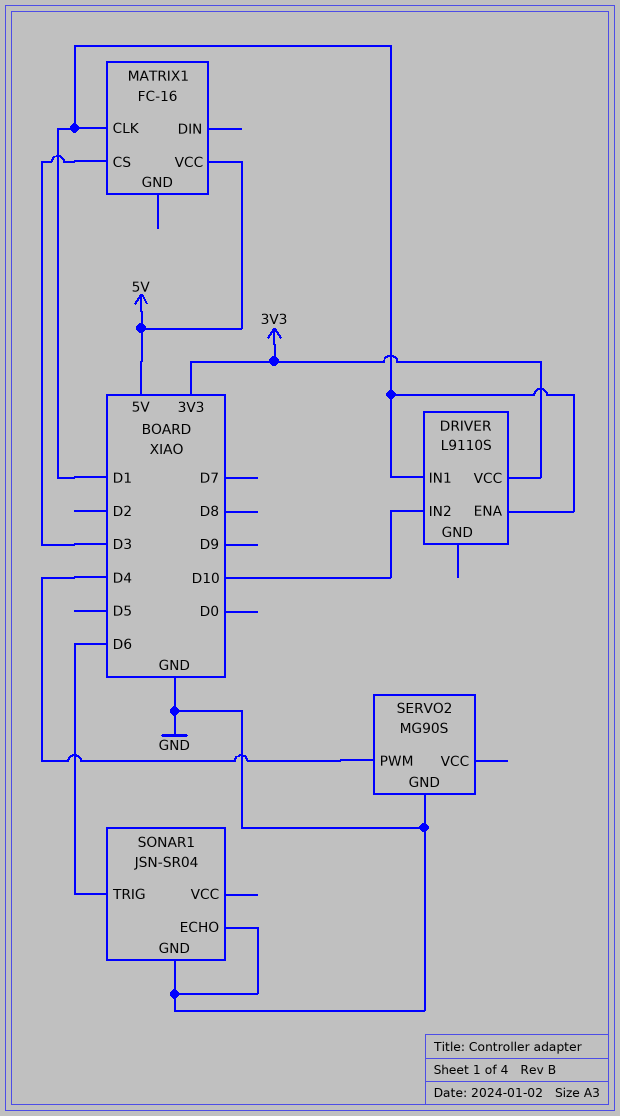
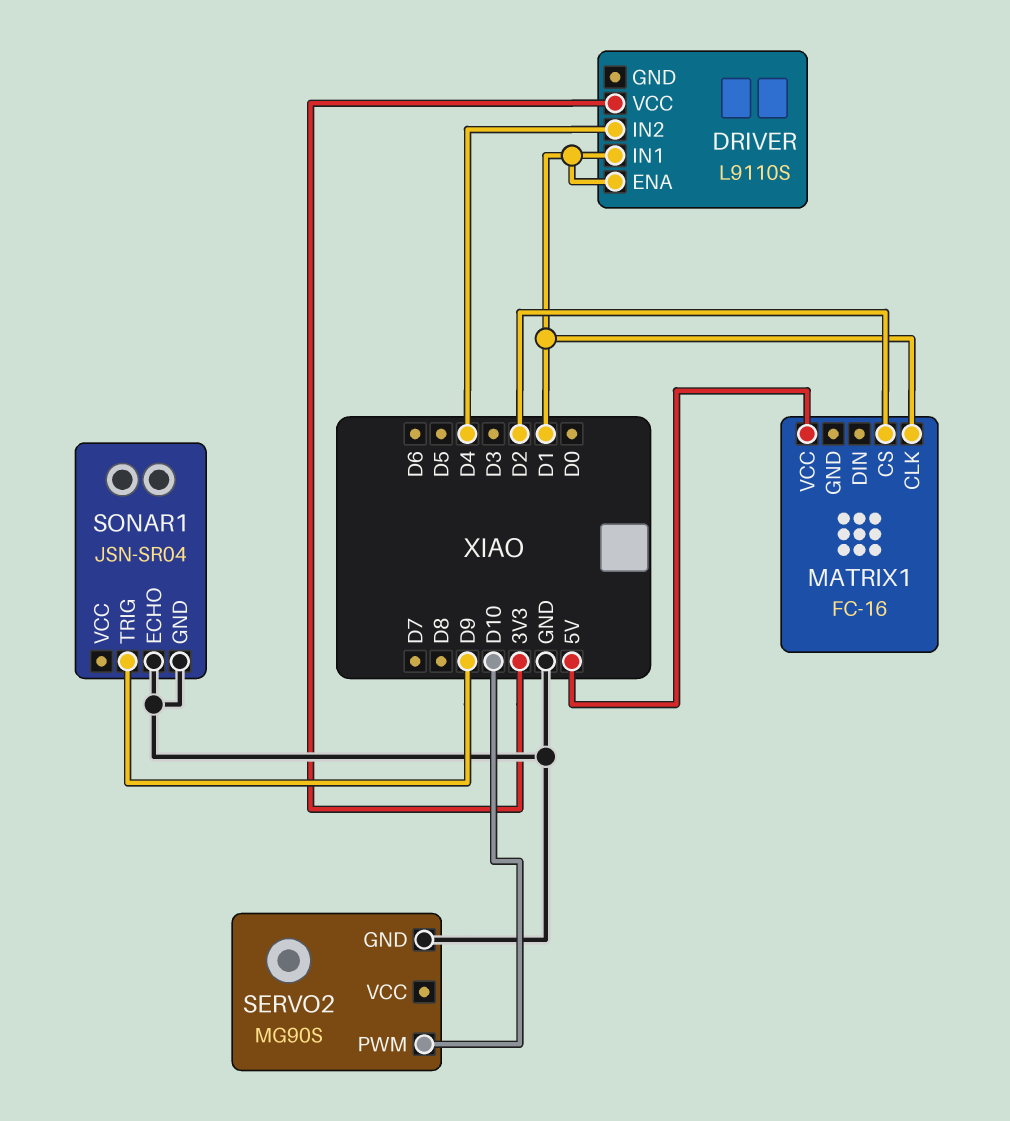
DRIVER pin IN2: D10 -> D4
MATRIX1 pin CS: D3 -> D2
SERVO2 pin PWM: D4 -> D10
SONAR1 pin TRIG: D6 -> D9

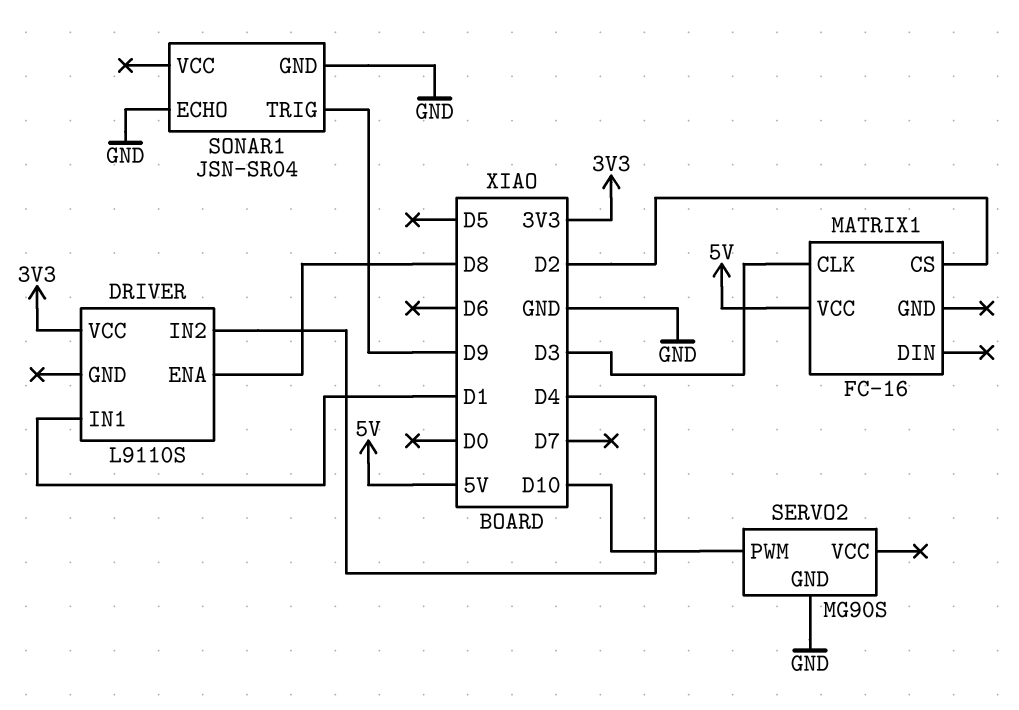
DRIVER pin ENA: D1 -> D8
MATRIX1 pin CLK: D1 -> D3

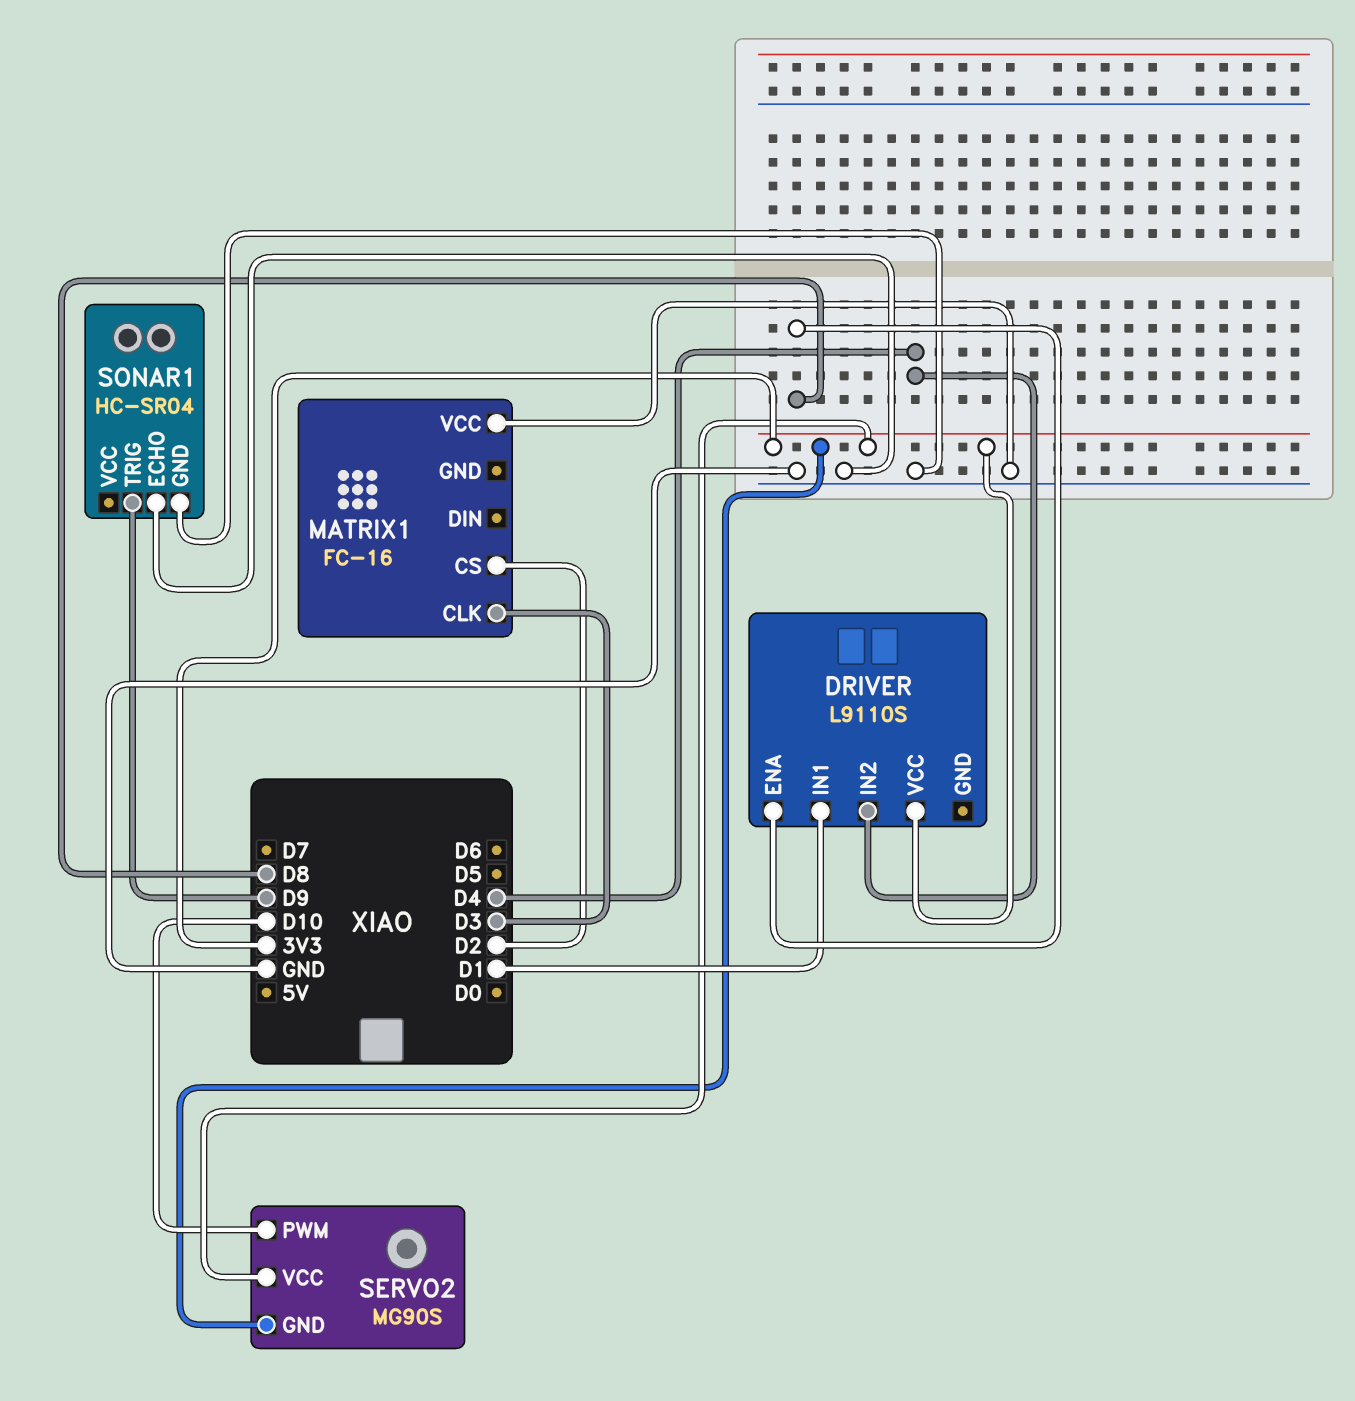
MATRIX1 pin VCC: 5V -> GND
SERVO2 pin GND: GND -> 3V3
SERVO2 pin VCC: none -> 3V3
SONAR1: JSN-SR04 -> HC-SR04

